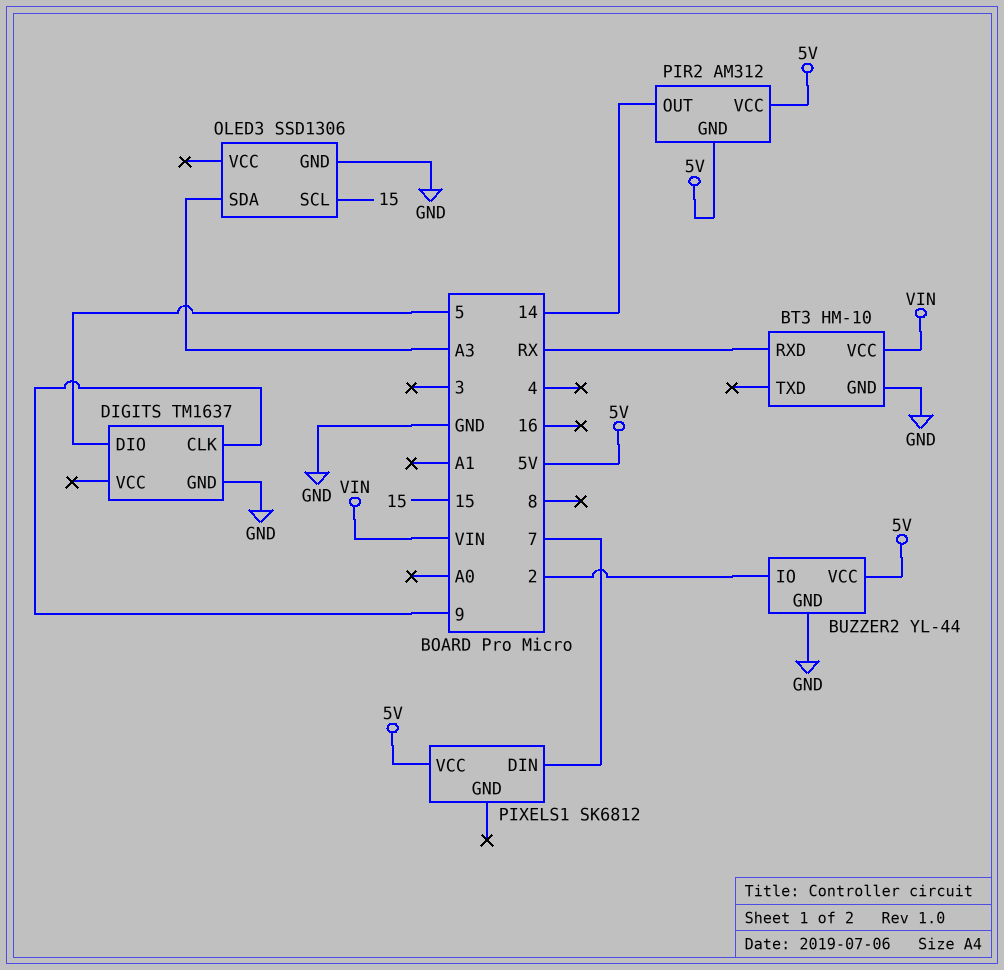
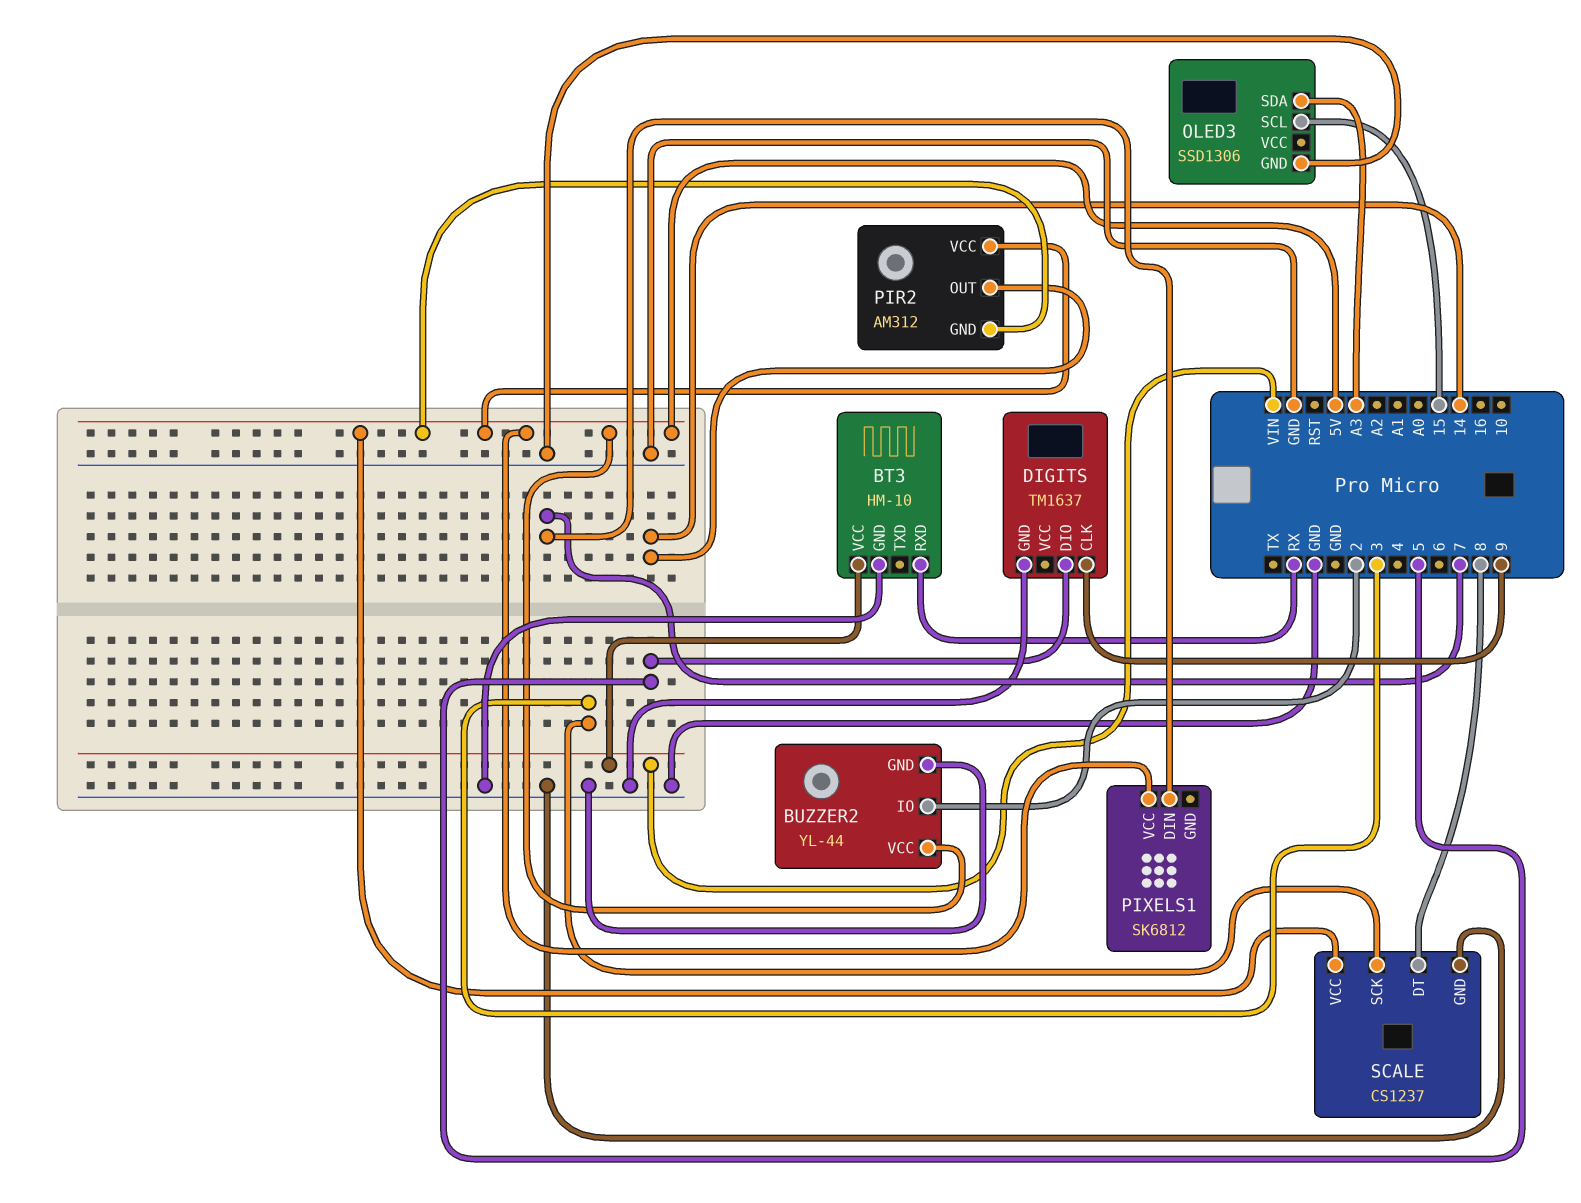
SCALE: none -> CS1237
SCALE pin DT: none -> 8
SCALE pin GND: none -> GND
SCALE pin SCK: none -> 3
SCALE pin VCC: none -> 5V

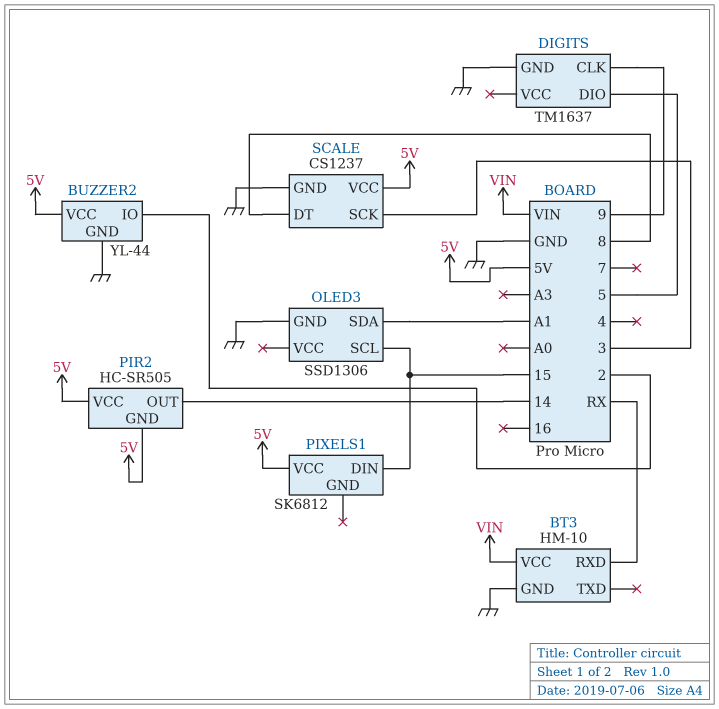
OLED3 pin SDA: A3 -> A1
PIR2: AM312 -> HC-SR505
PIXELS1 pin DIN: 7 -> 15

